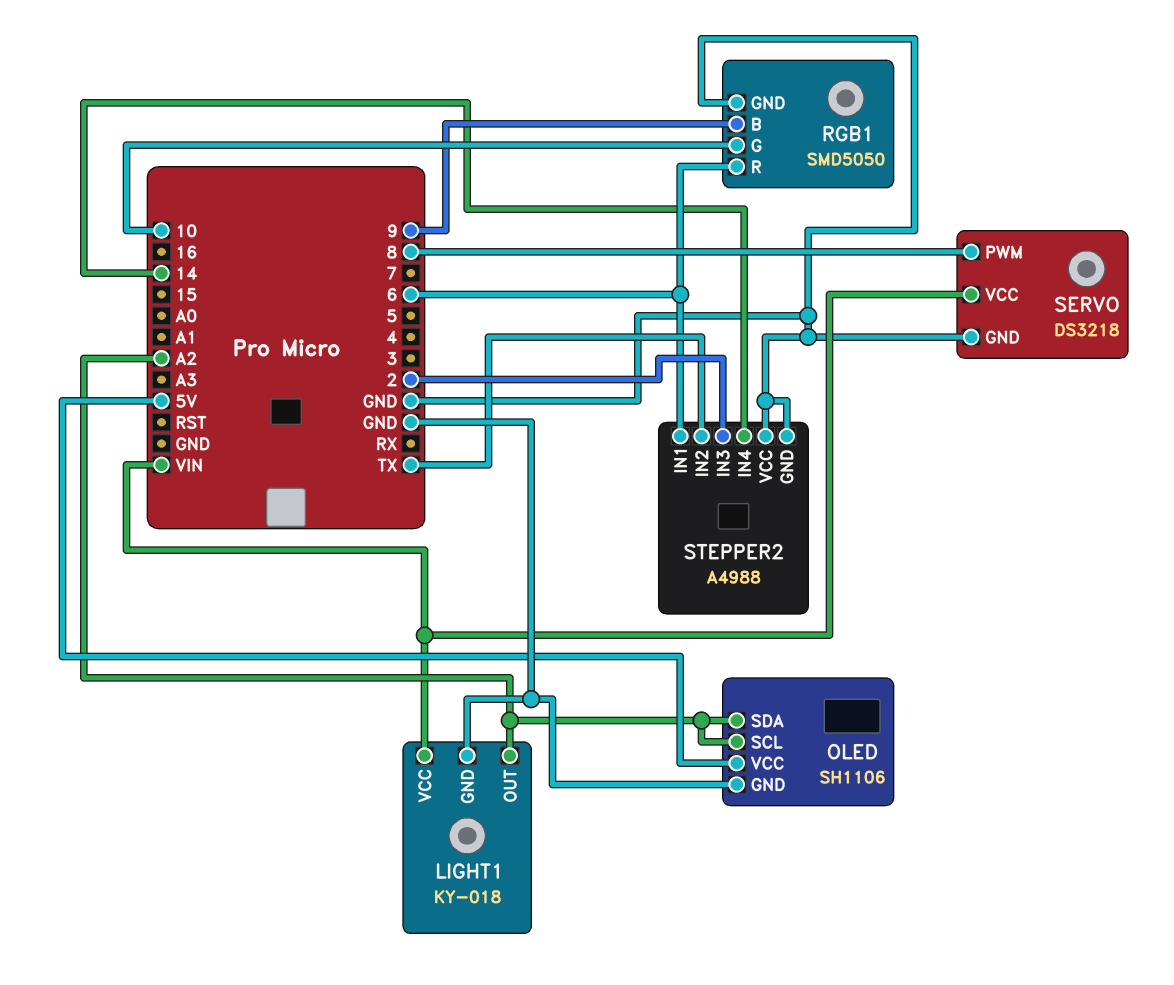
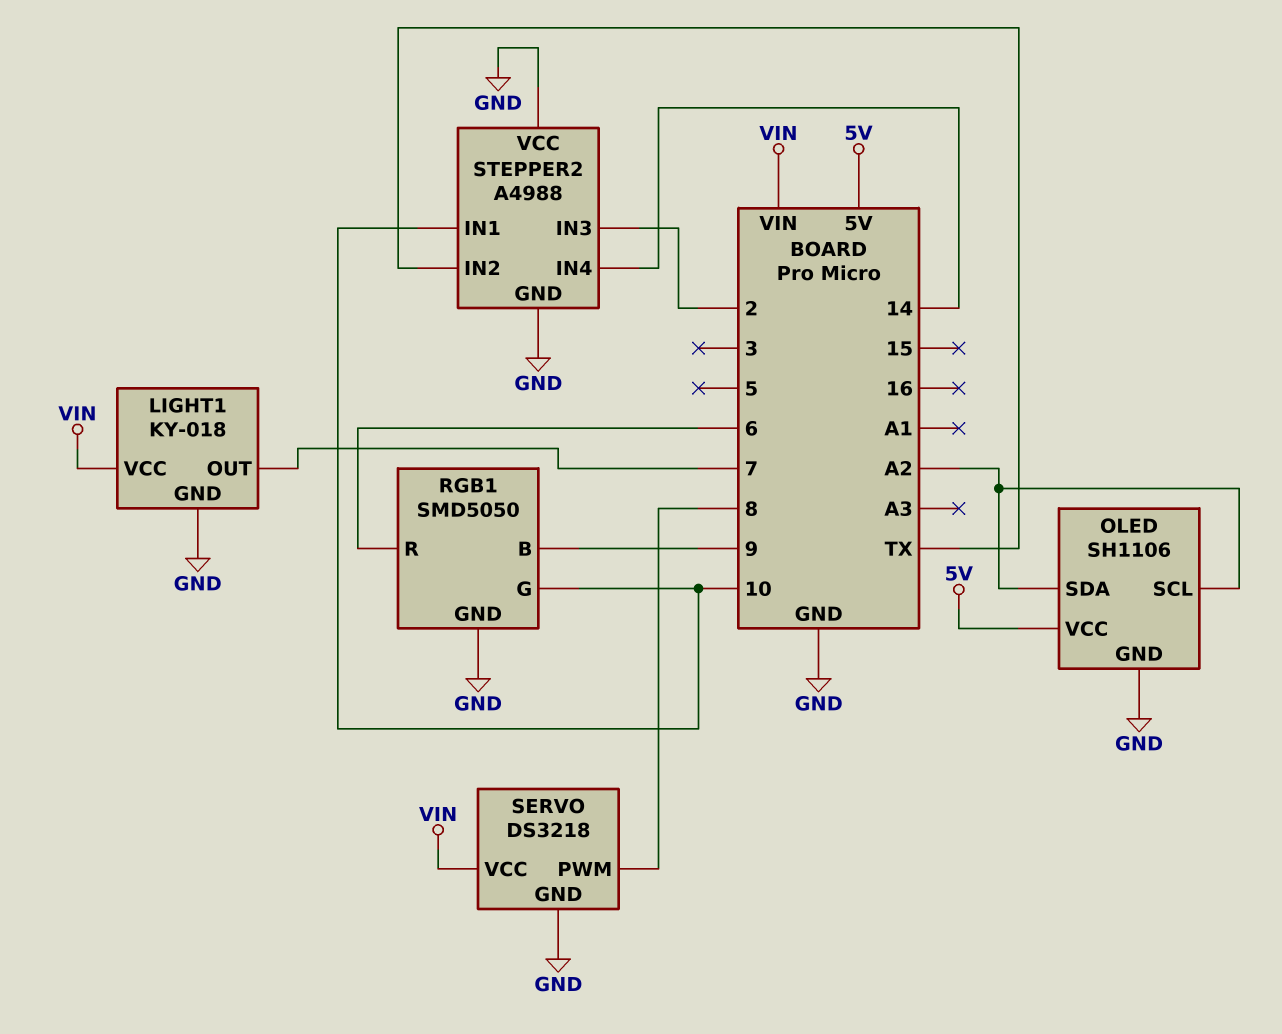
LIGHT1 pin OUT: A2 -> 7
STEPPER2 pin IN1: 6 -> 10

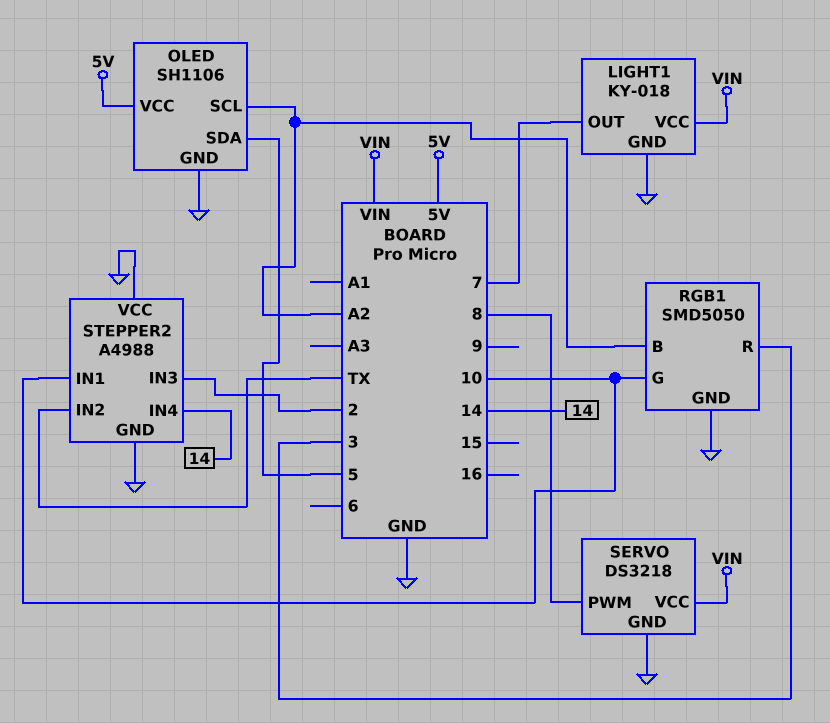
OLED pin SDA: A2 -> 5
RGB1 pin B: 9 -> A2
RGB1 pin R: 6 -> 3

